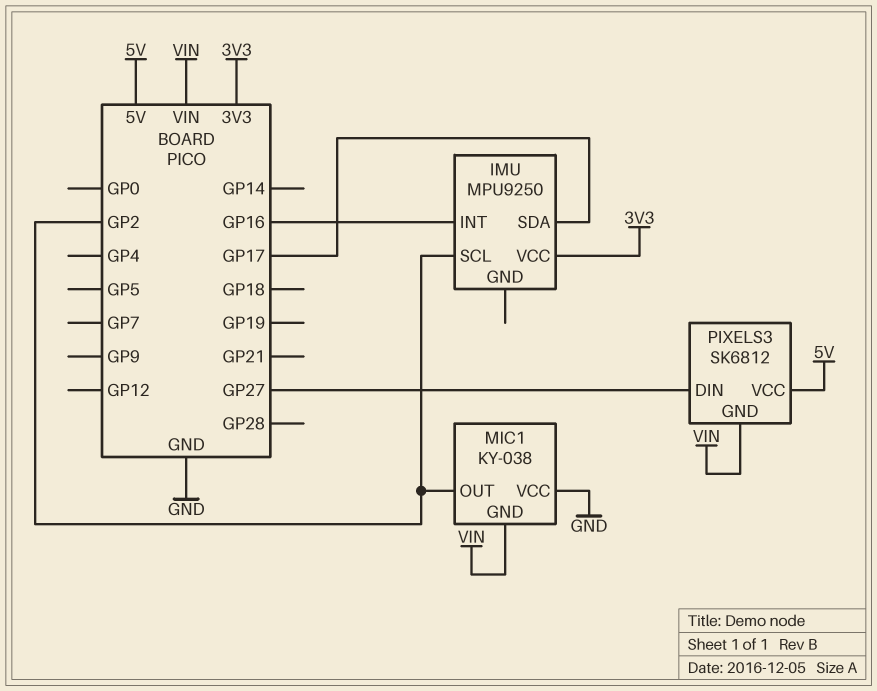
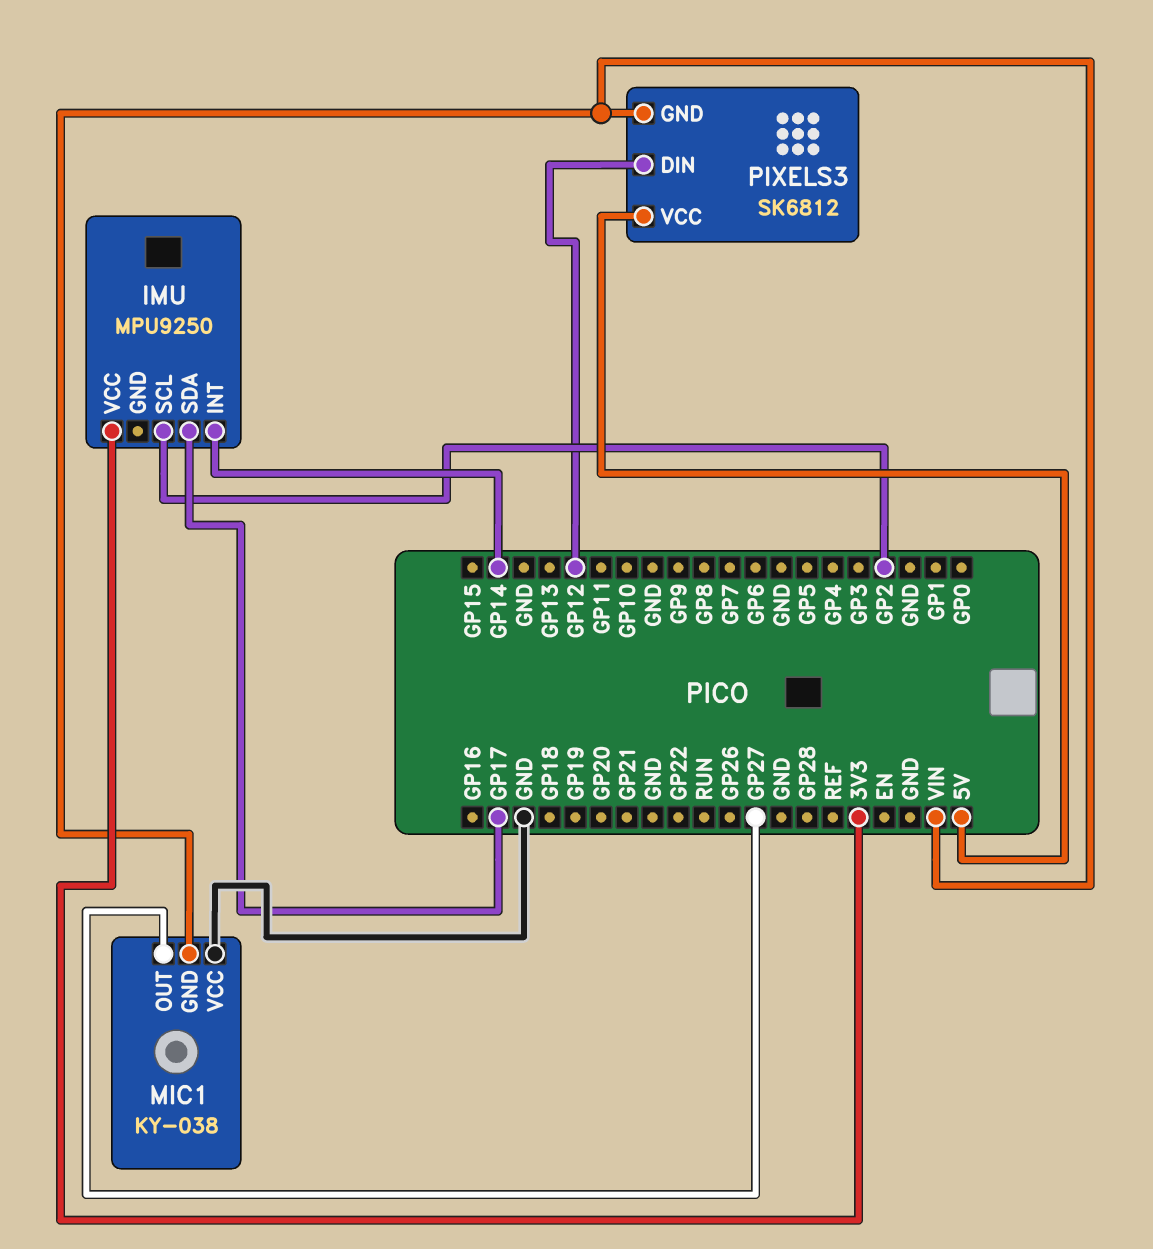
IMU pin INT: GP16 -> GP14
MIC1 pin OUT: GP2 -> GP27
PIXELS3 pin DIN: GP27 -> GP12

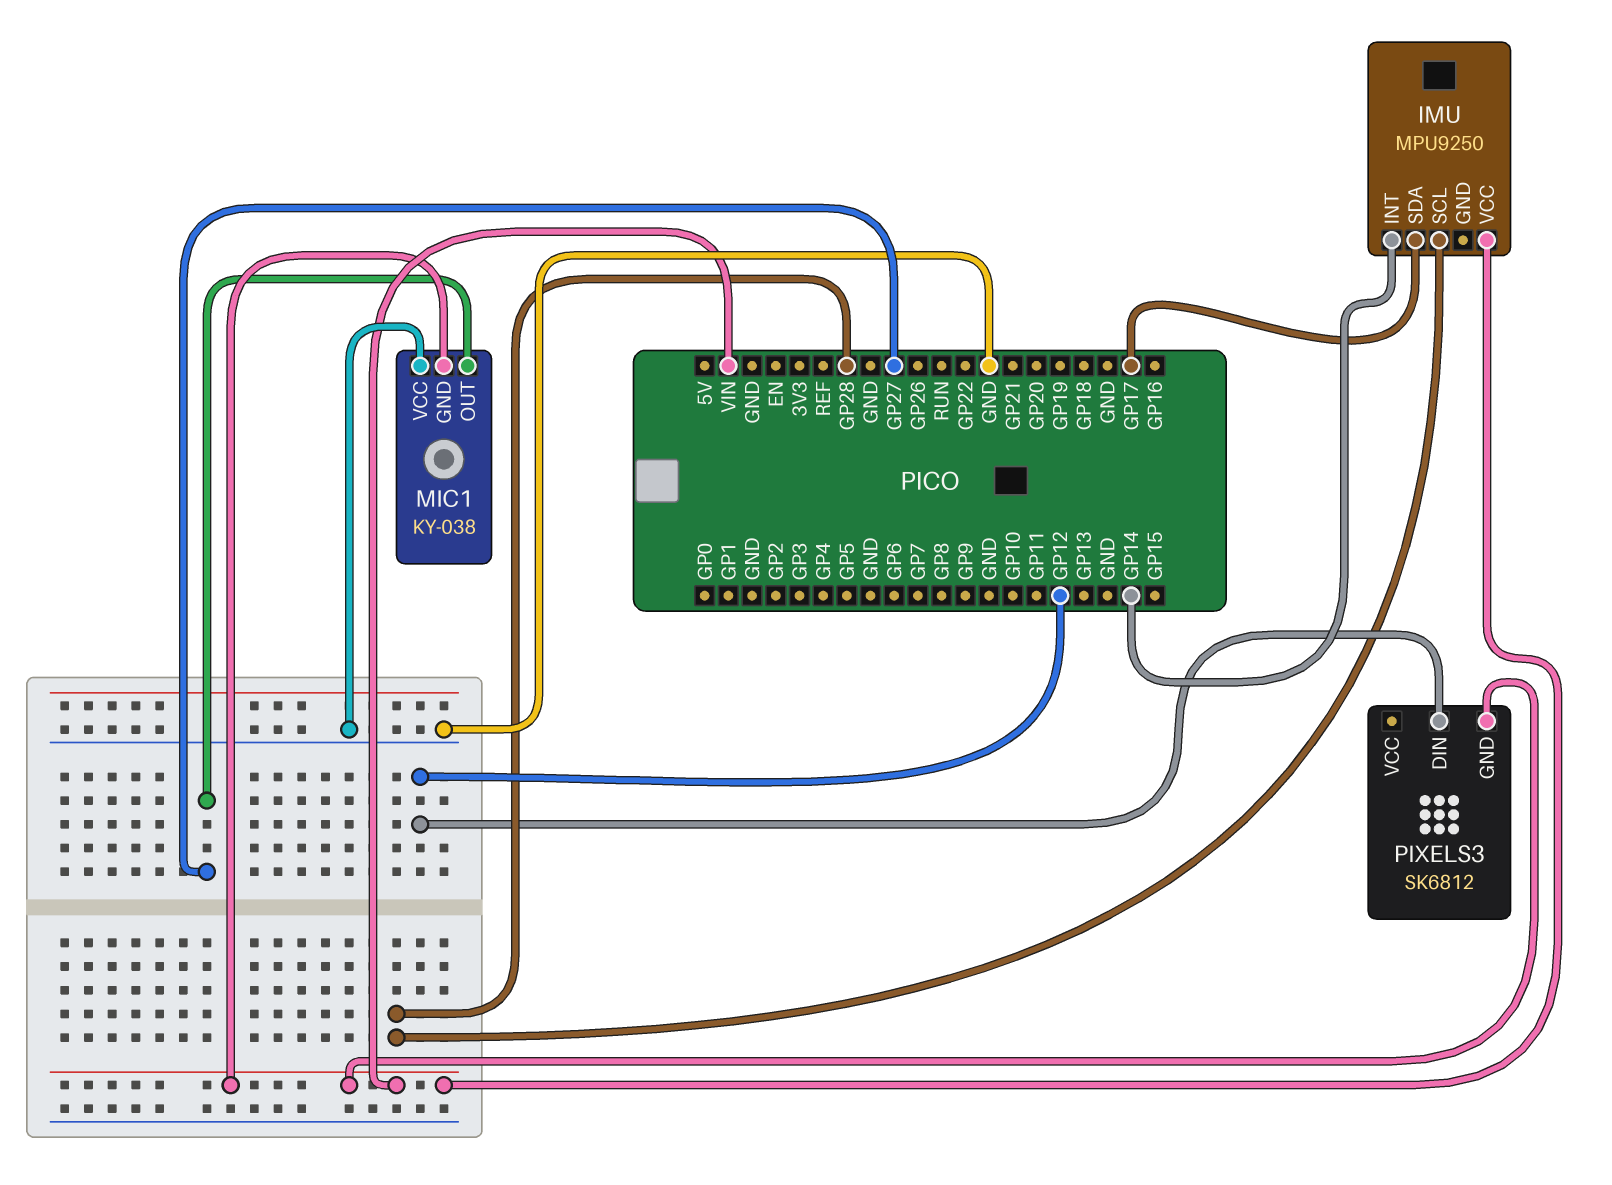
IMU pin SCL: GP2 -> GP28
IMU pin VCC: 3V3 -> VIN
PIXELS3 pin VCC: 5V -> none

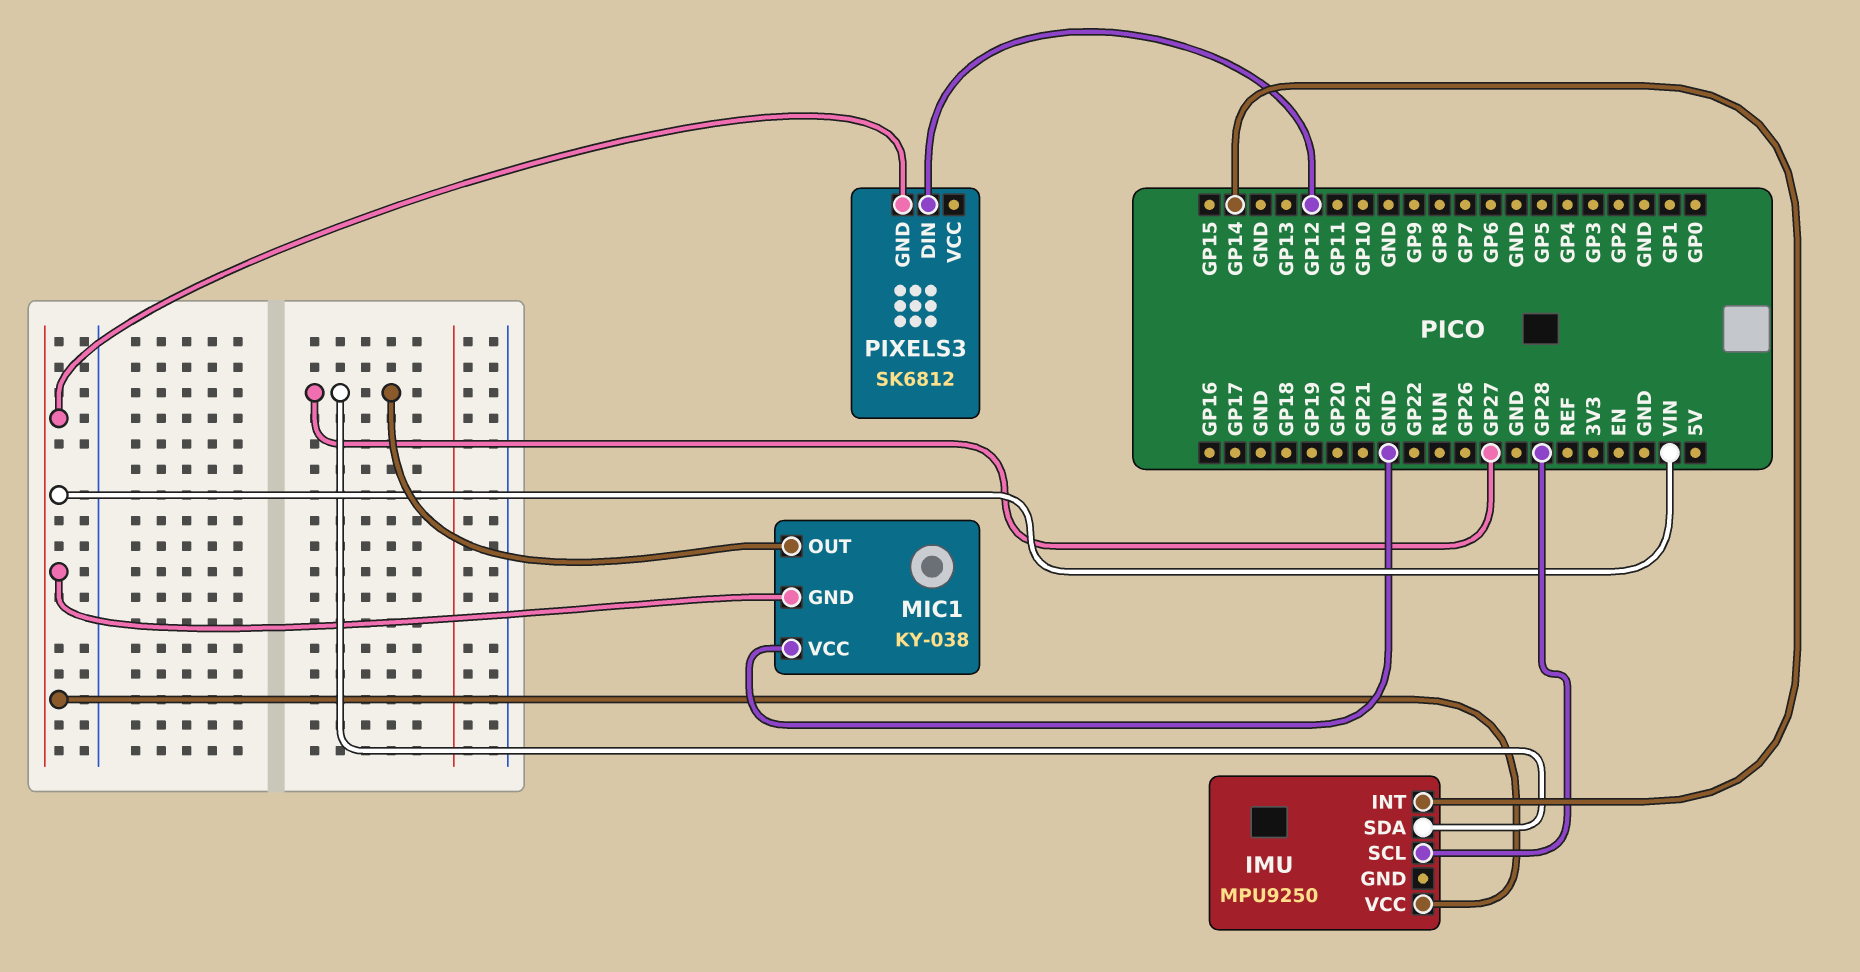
IMU pin SDA: GP17 -> GP27

